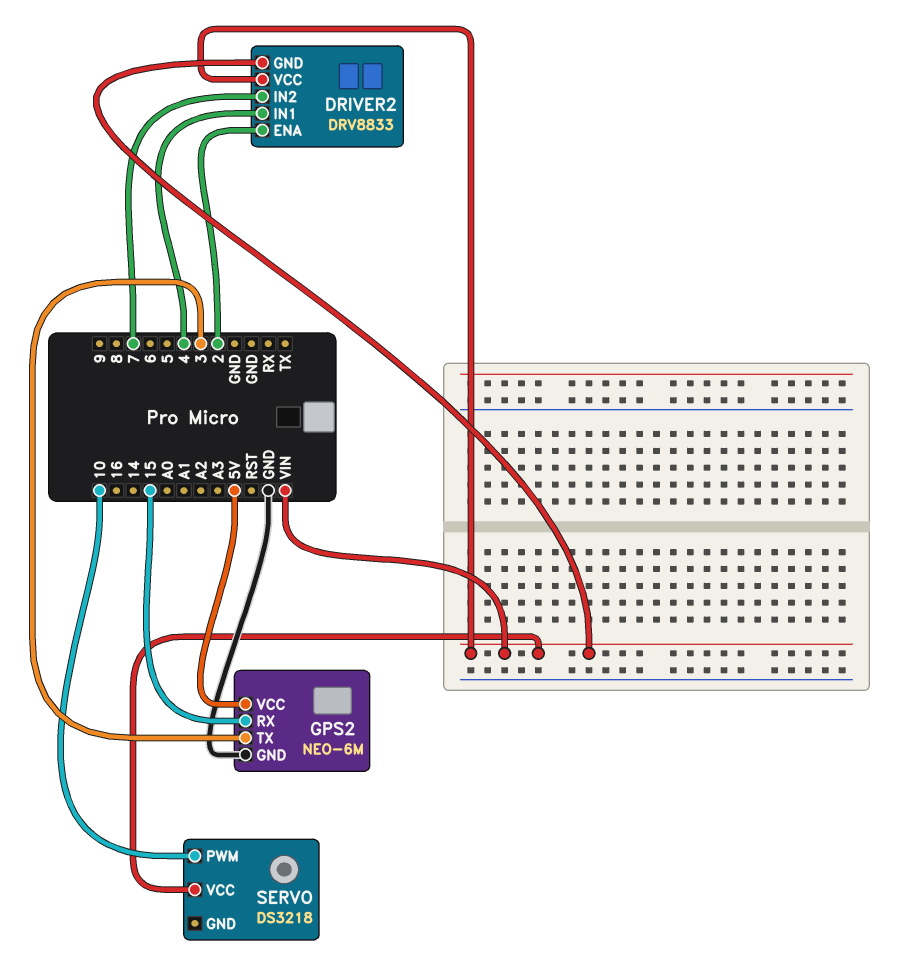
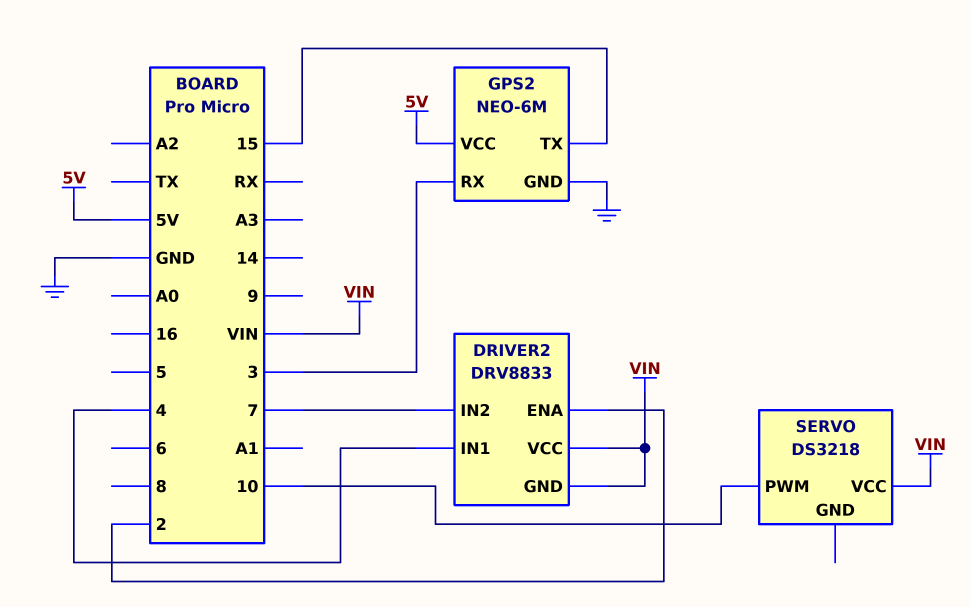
GPS2 pin RX: 15 -> 3
GPS2 pin TX: 3 -> 15

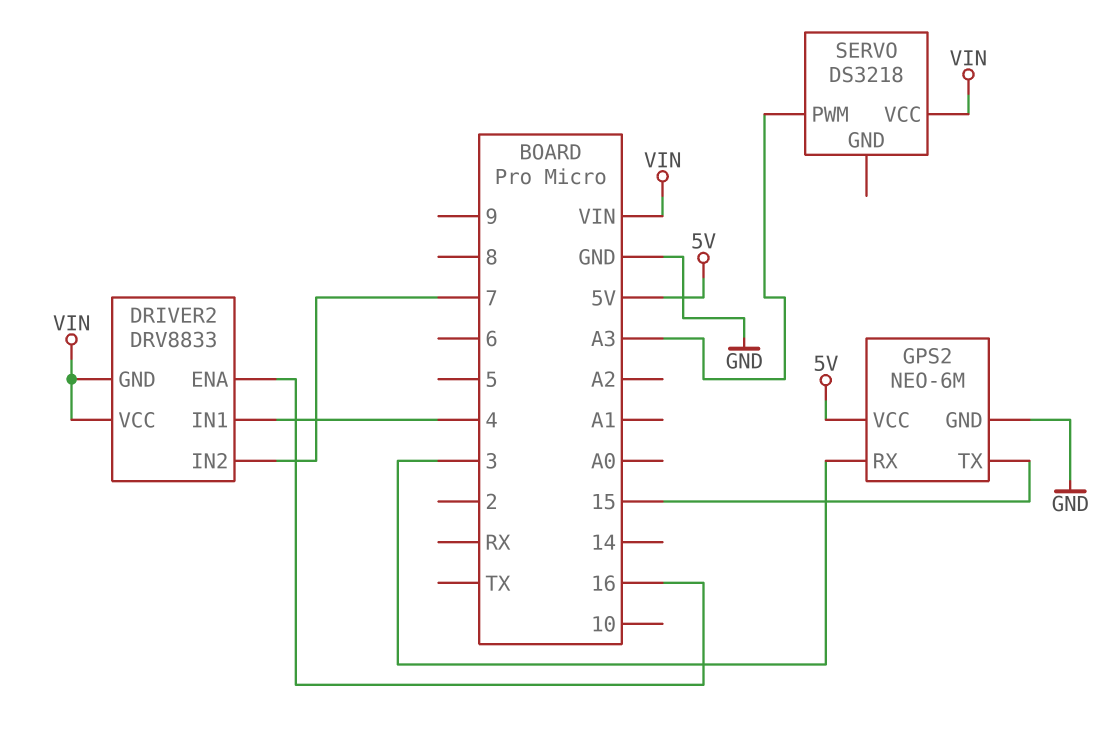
DRIVER2 pin ENA: 2 -> 16
SERVO pin PWM: 10 -> A3

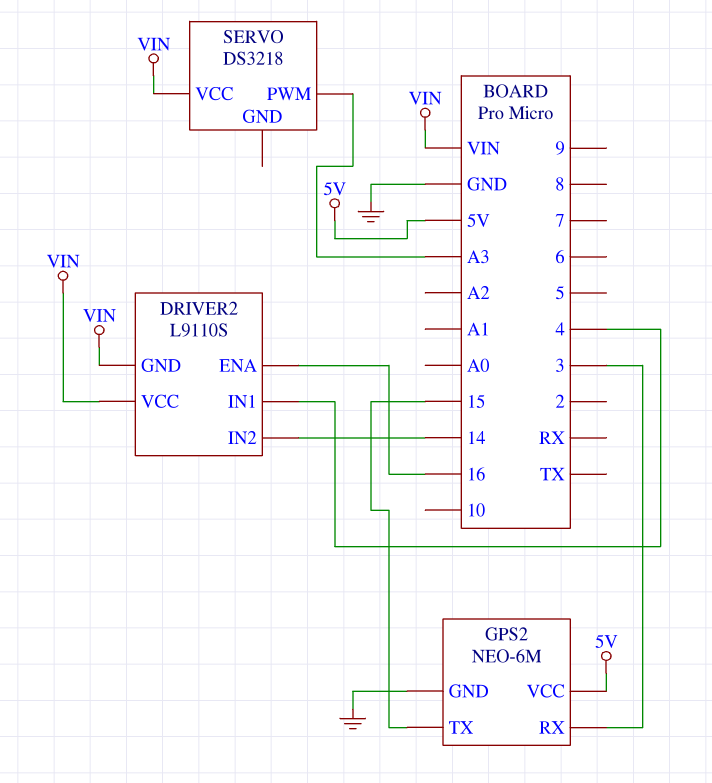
DRIVER2: DRV8833 -> L9110S
DRIVER2 pin IN2: 7 -> 14

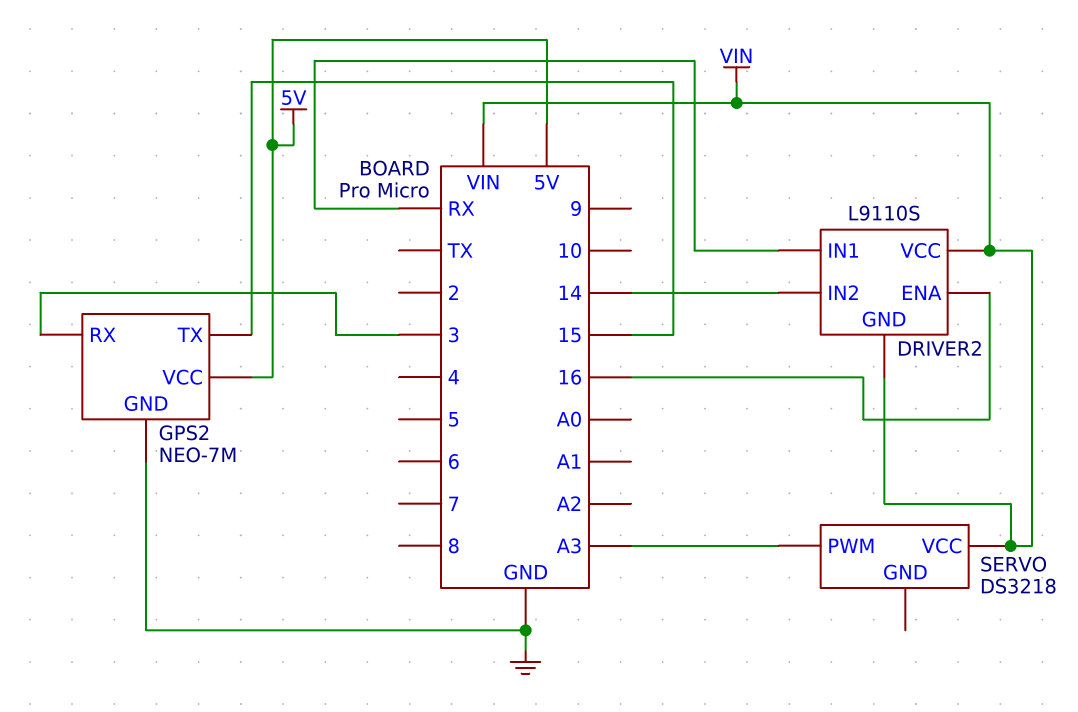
DRIVER2 pin IN1: 4 -> RX
GPS2: NEO-6M -> NEO-7M

